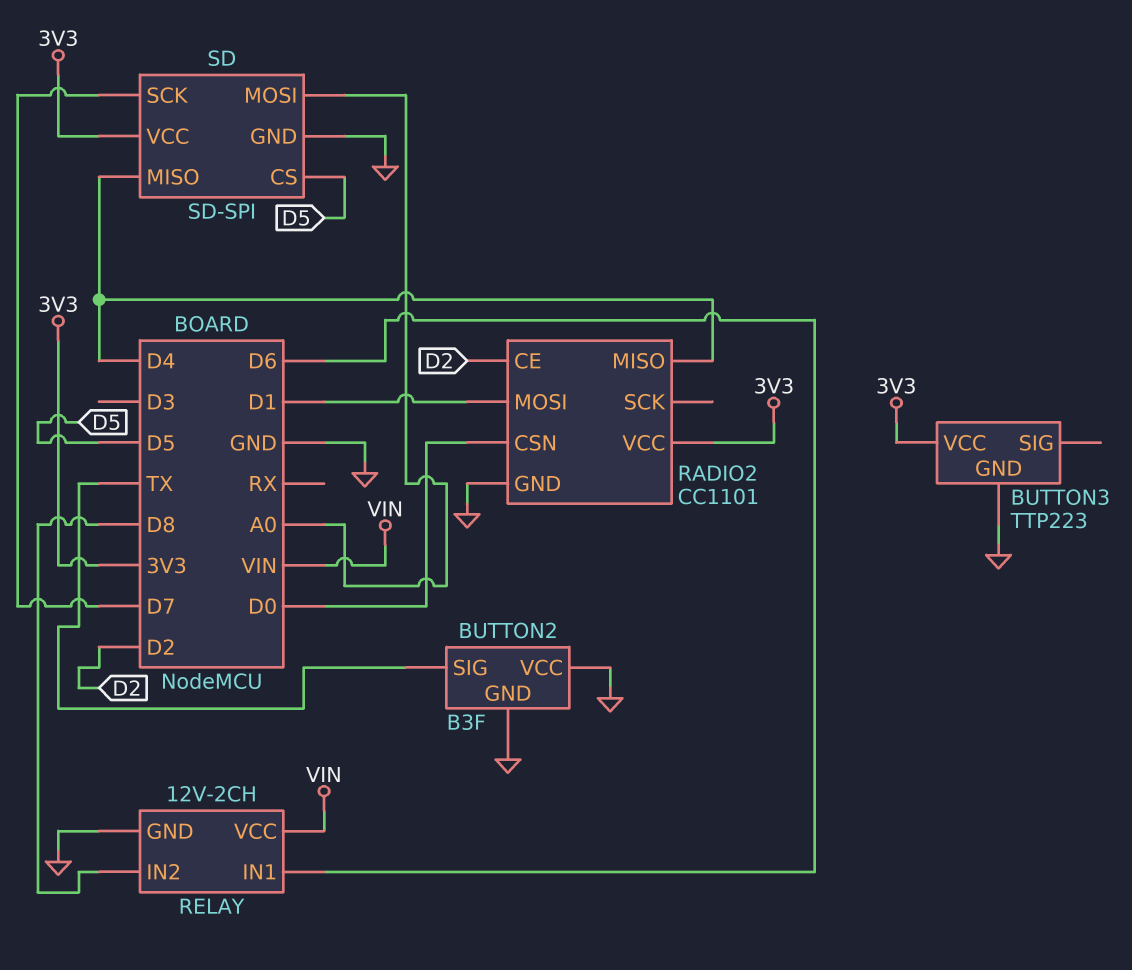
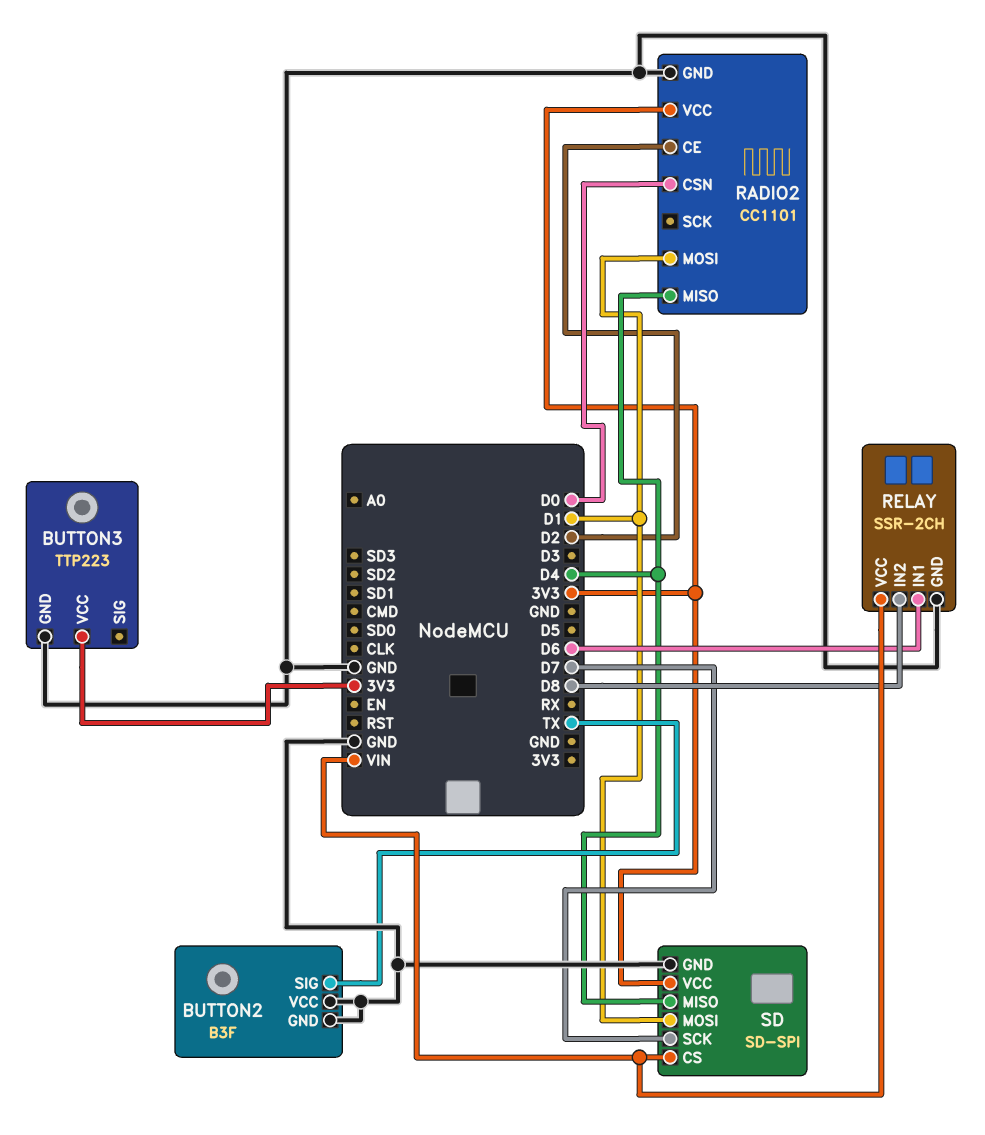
RELAY: 12V-2CH -> SSR-2CH
SD pin CS: D5 -> VIN
SD pin MOSI: A0 -> D1

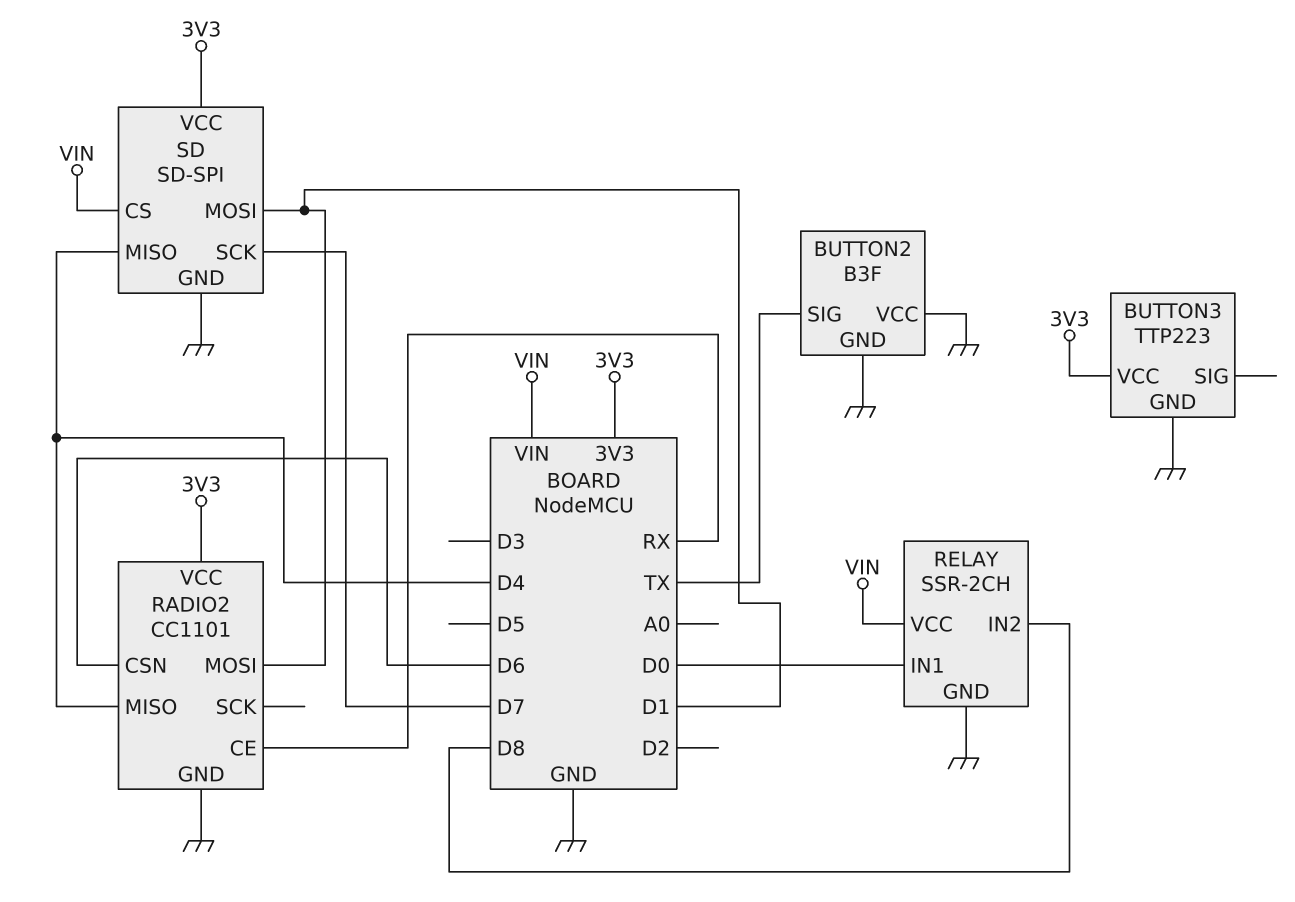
RADIO2 pin CE: D2 -> RX
RADIO2 pin CSN: D0 -> D6
RELAY pin IN1: D6 -> D0

